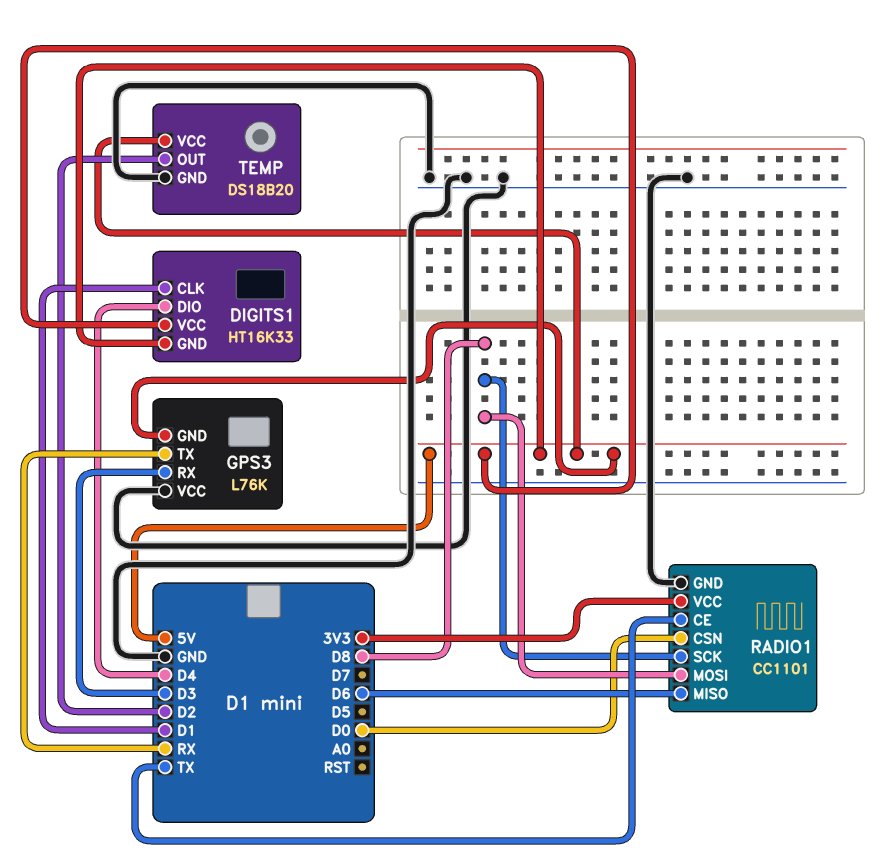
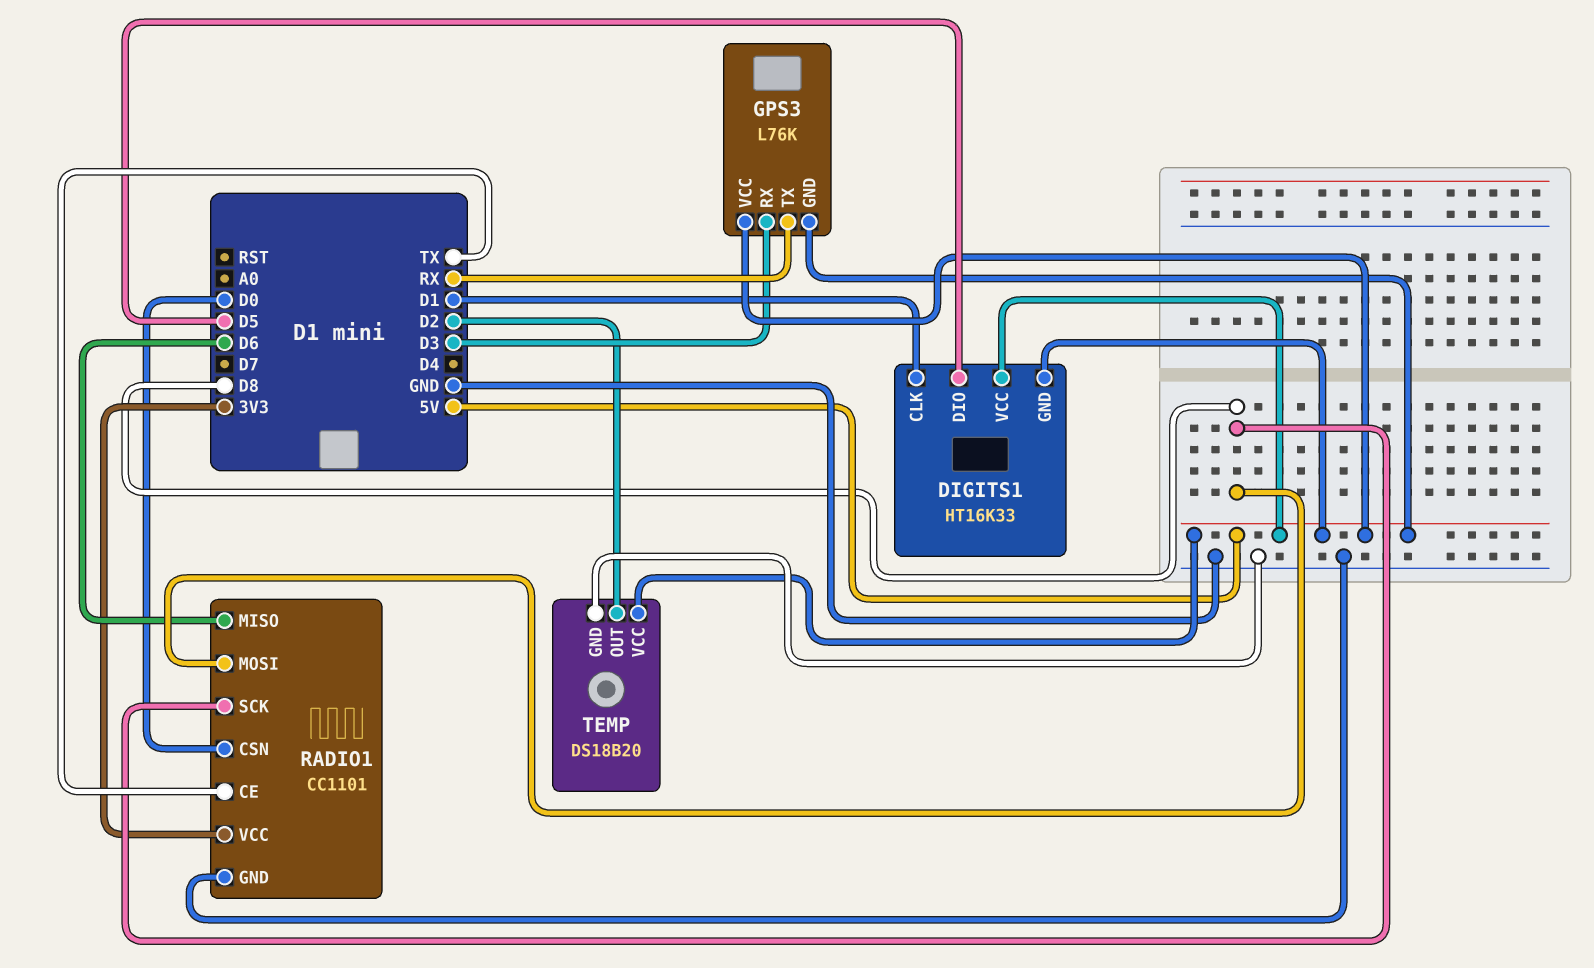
DIGITS1 pin DIO: D4 -> D5
GPS3 pin VCC: GND -> 5V

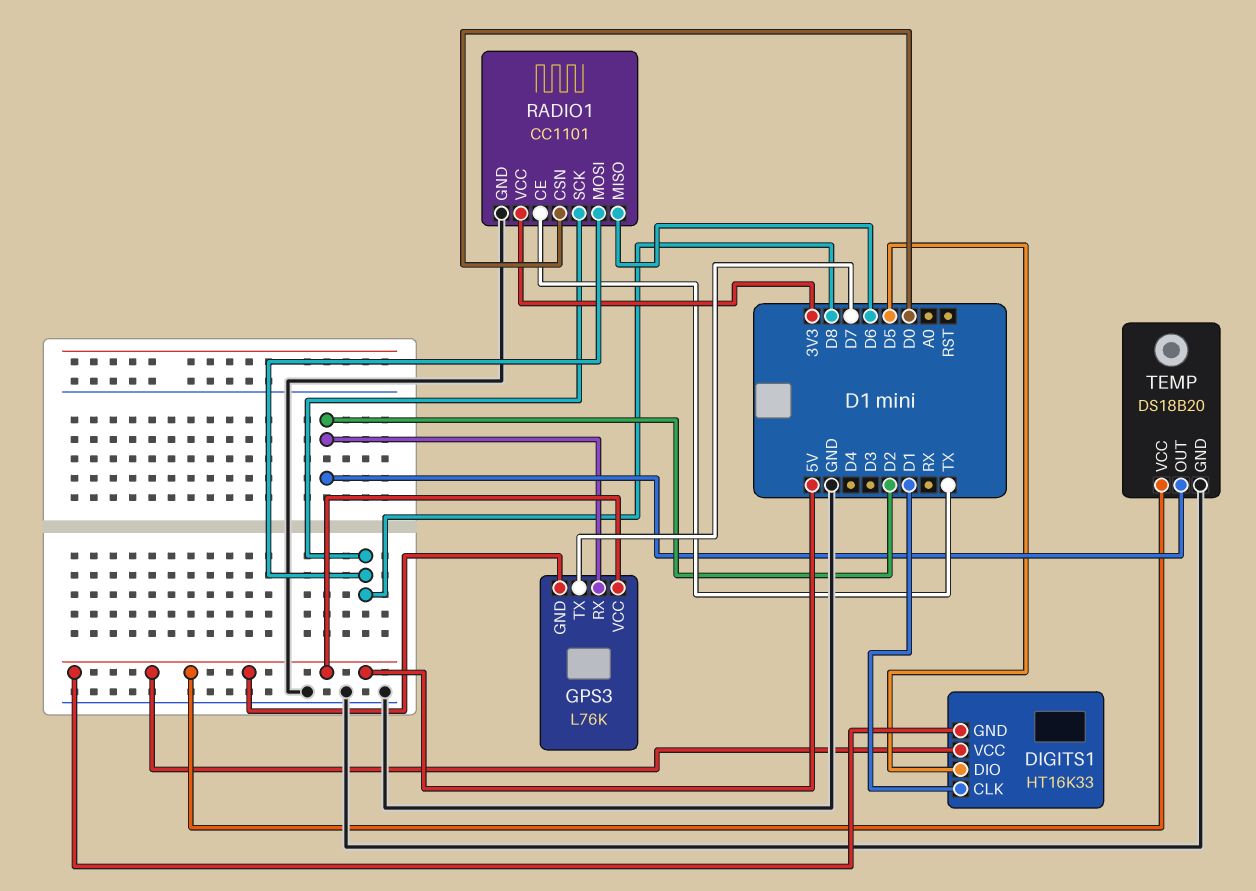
GPS3 pin RX: D3 -> D2
GPS3 pin TX: RX -> D7

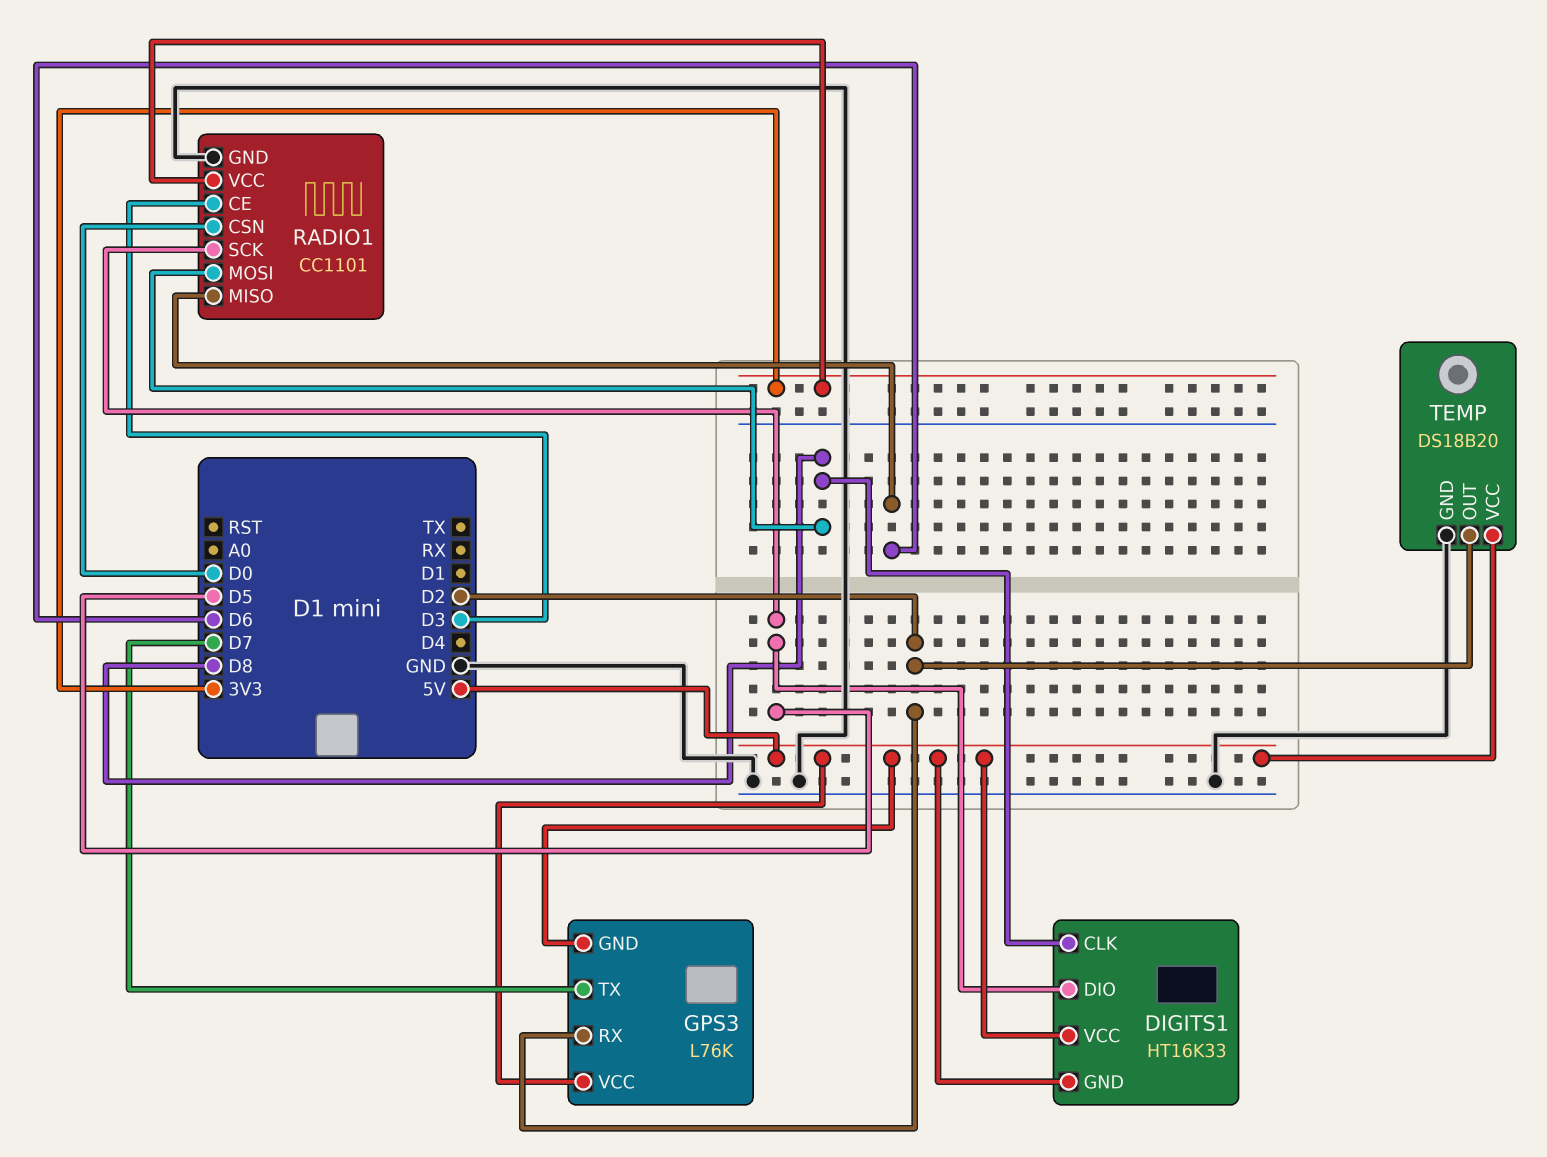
DIGITS1 pin CLK: D1 -> D8
RADIO1 pin CE: TX -> D3
RADIO1 pin SCK: D8 -> D5

